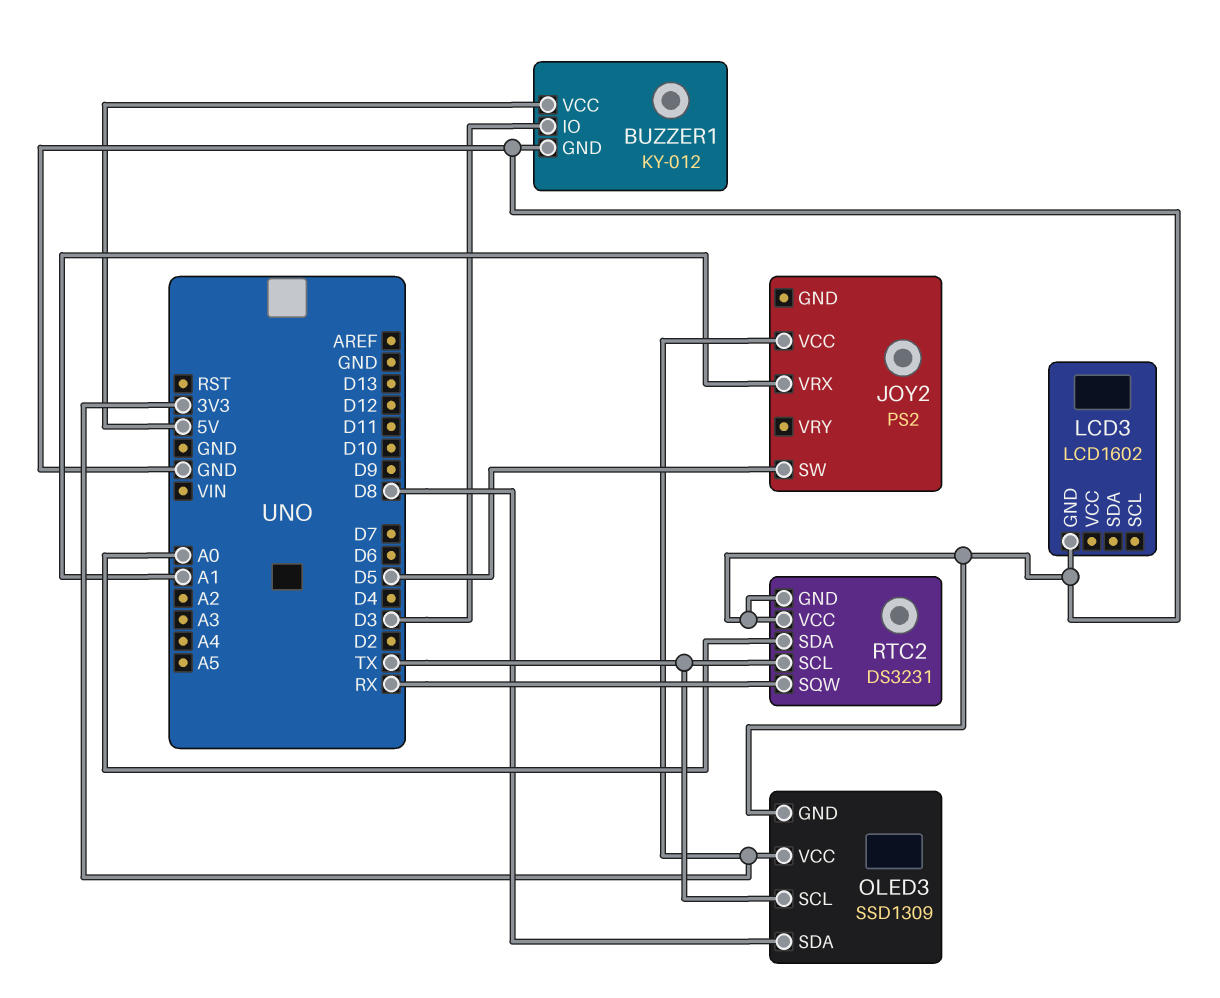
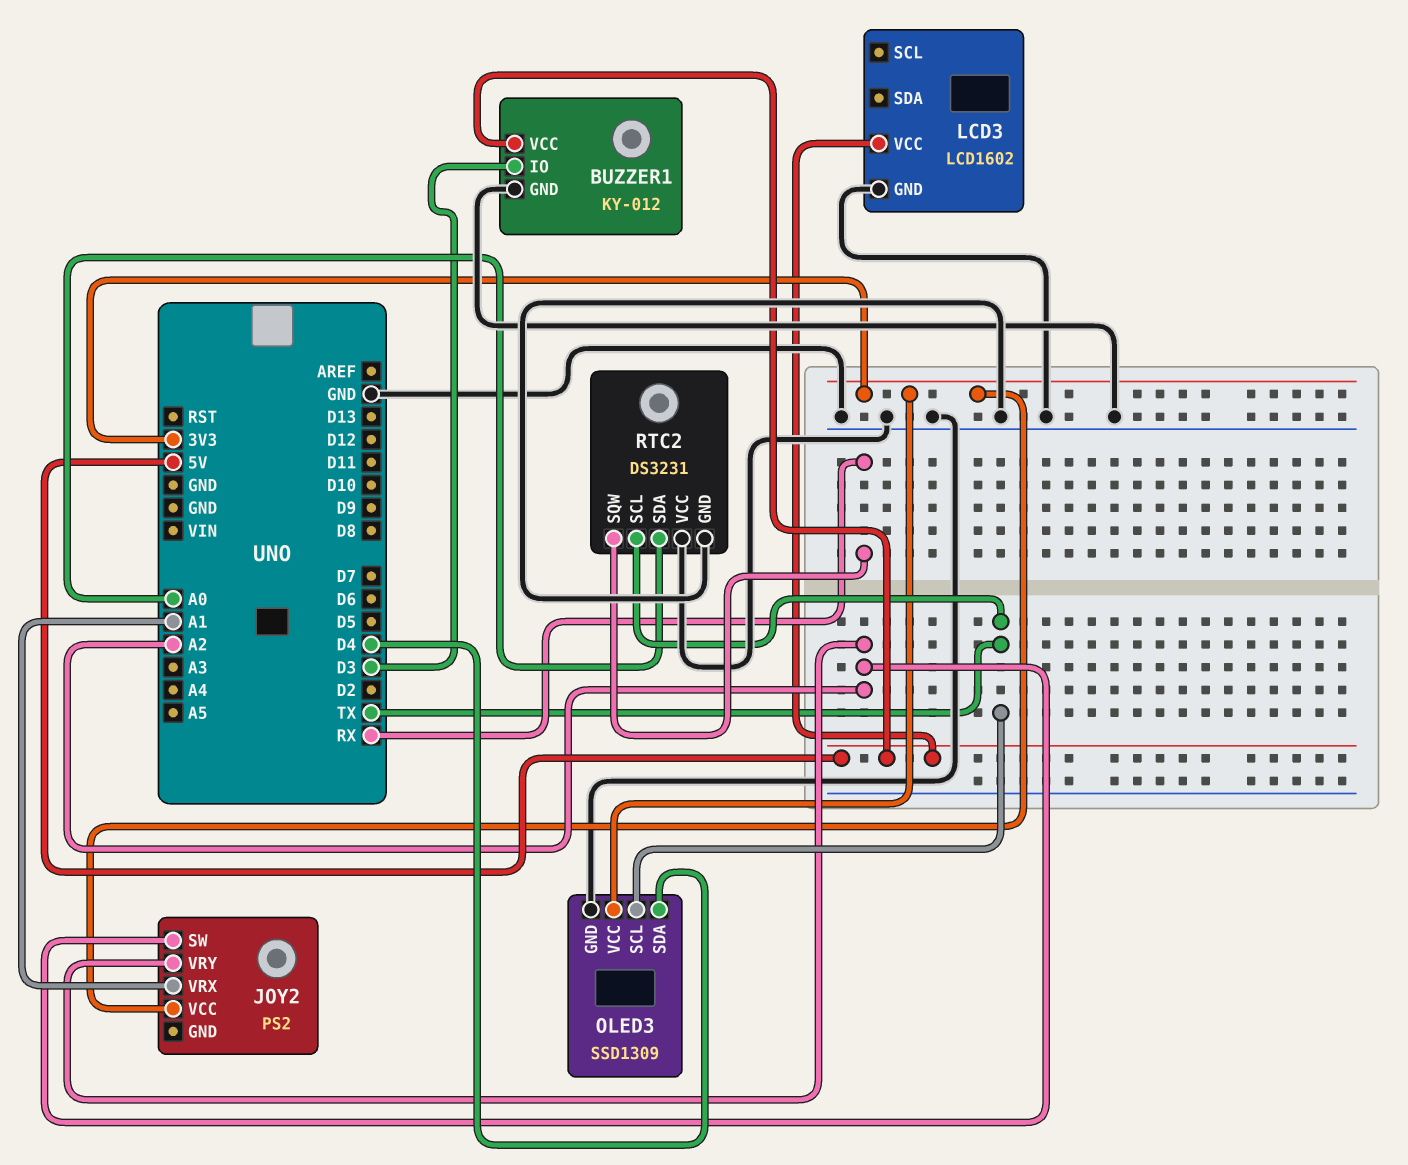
JOY2 pin SW: D5 -> A2
JOY2 pin VRY: none -> A2
LCD3 pin VCC: none -> 5V
OLED3 pin SDA: D8 -> D4

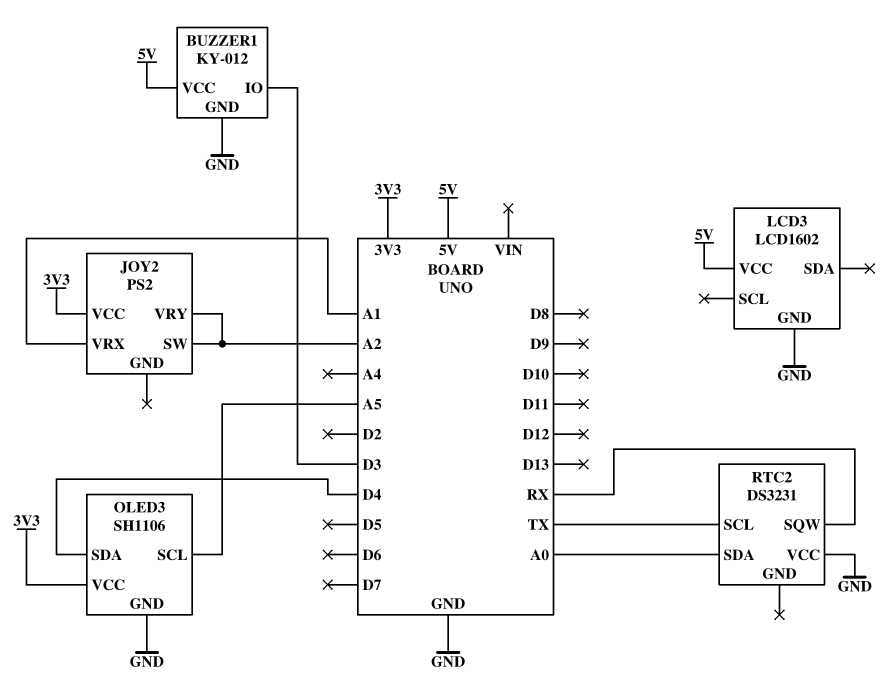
OLED3: SSD1309 -> SH1106
OLED3 pin SCL: TX -> A5
RTC2 pin GND: GND -> none

